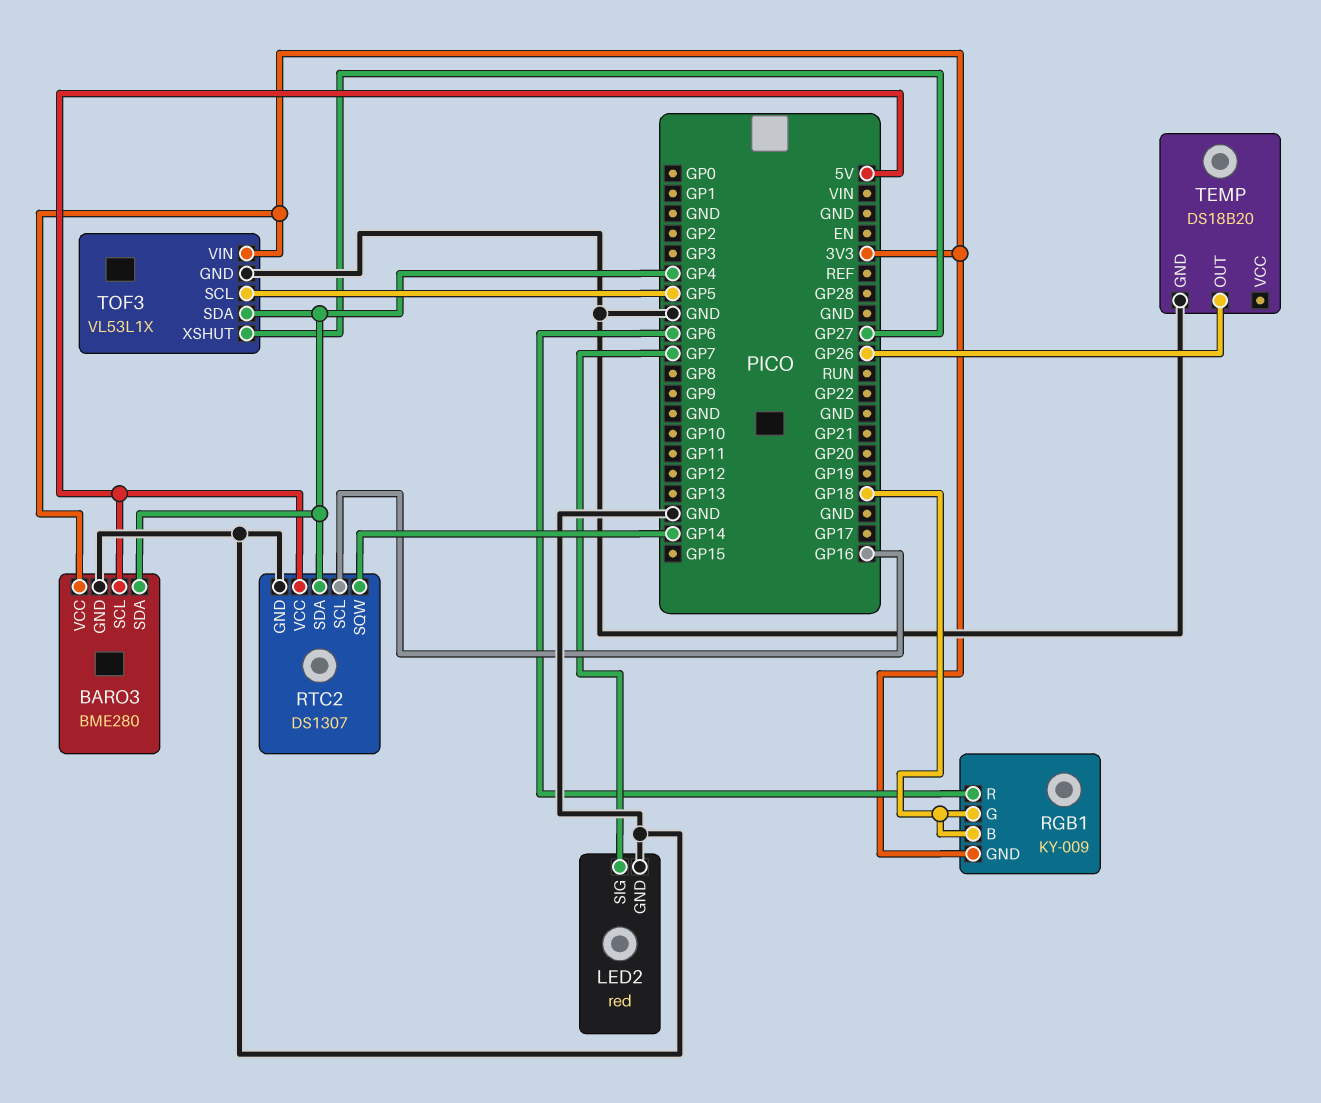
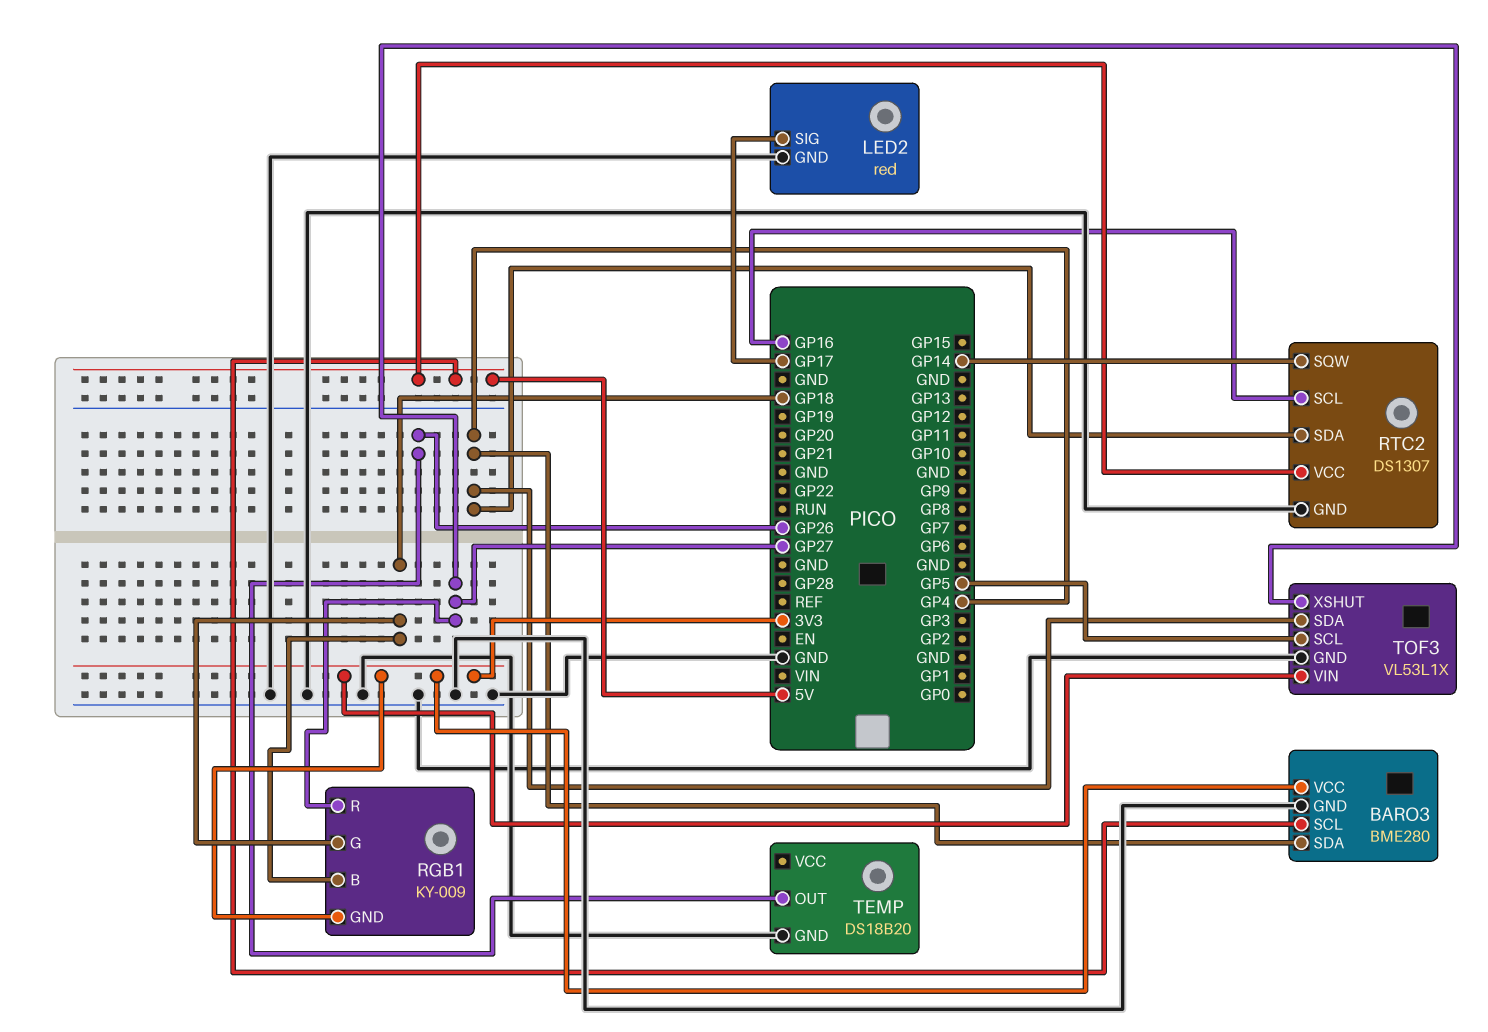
LED2 pin SIG: GP7 -> GP17
RGB1 pin R: GP6 -> GP27

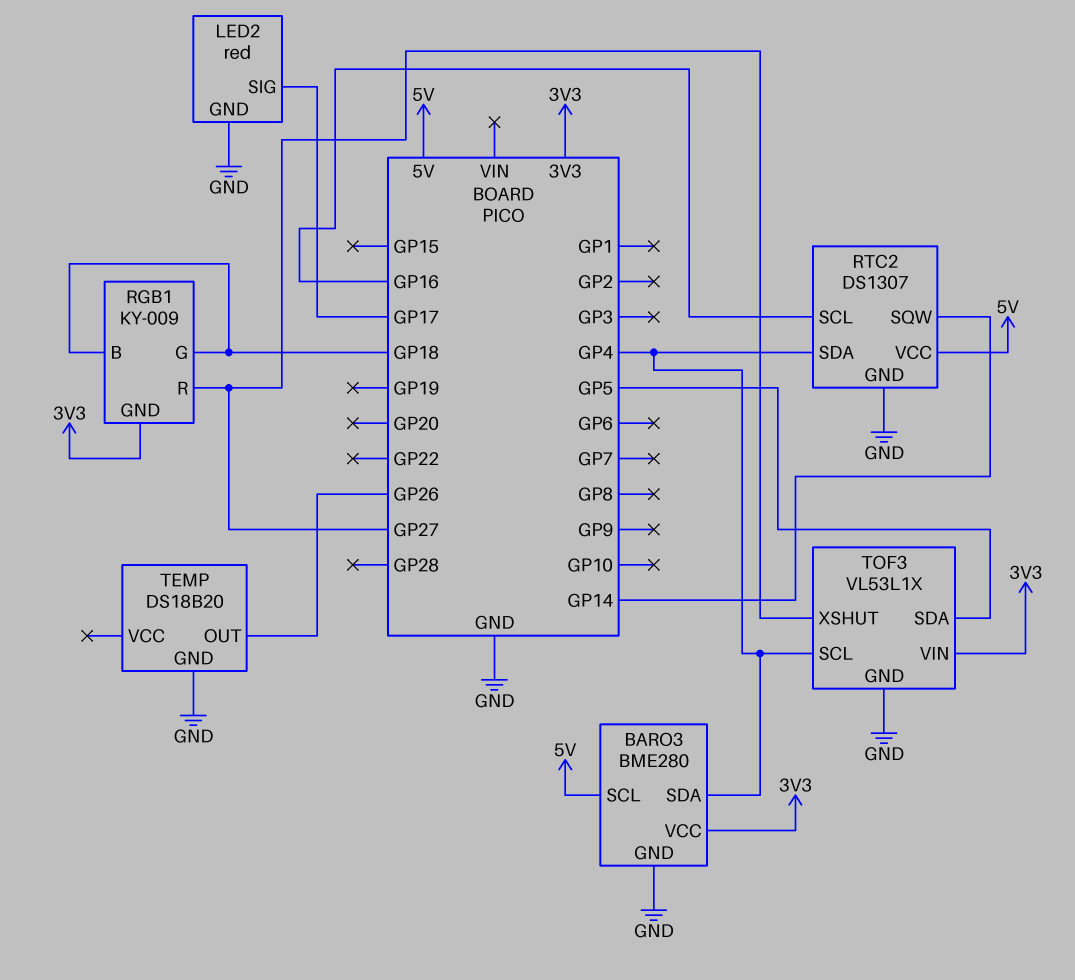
TOF3 pin SCL: GP5 -> GP4
TOF3 pin SDA: GP4 -> GP5

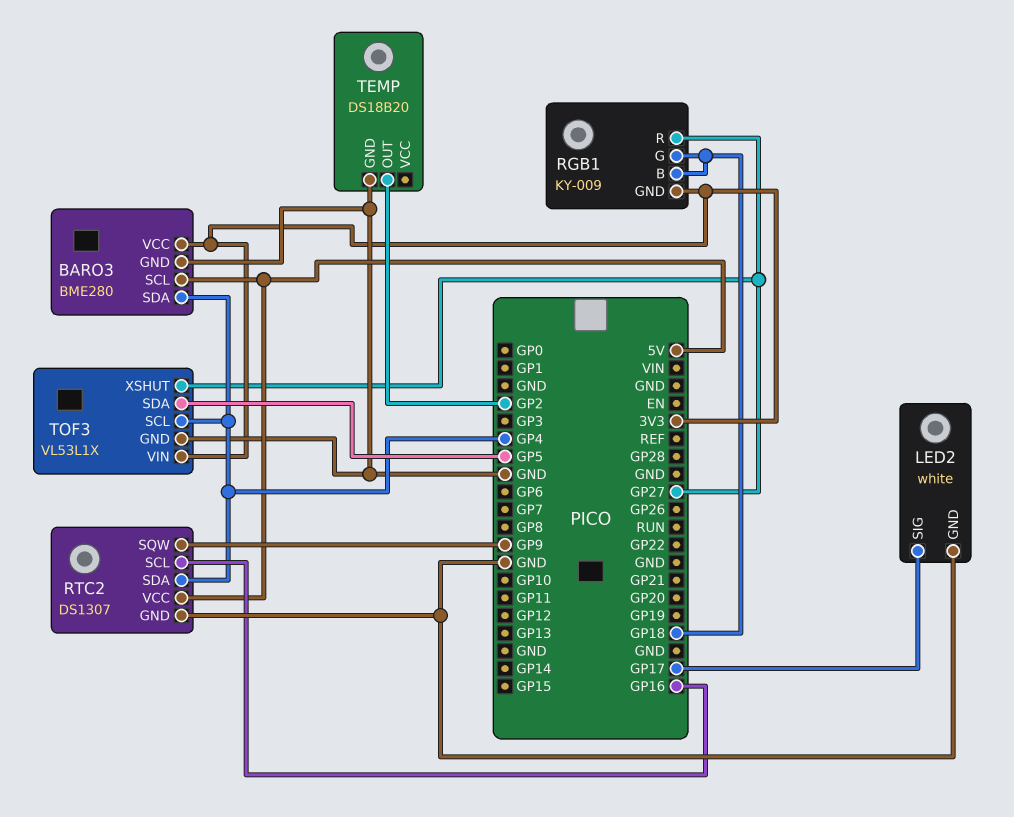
LED2: red -> white
RTC2 pin SQW: GP14 -> GP9
TEMP pin OUT: GP26 -> GP2

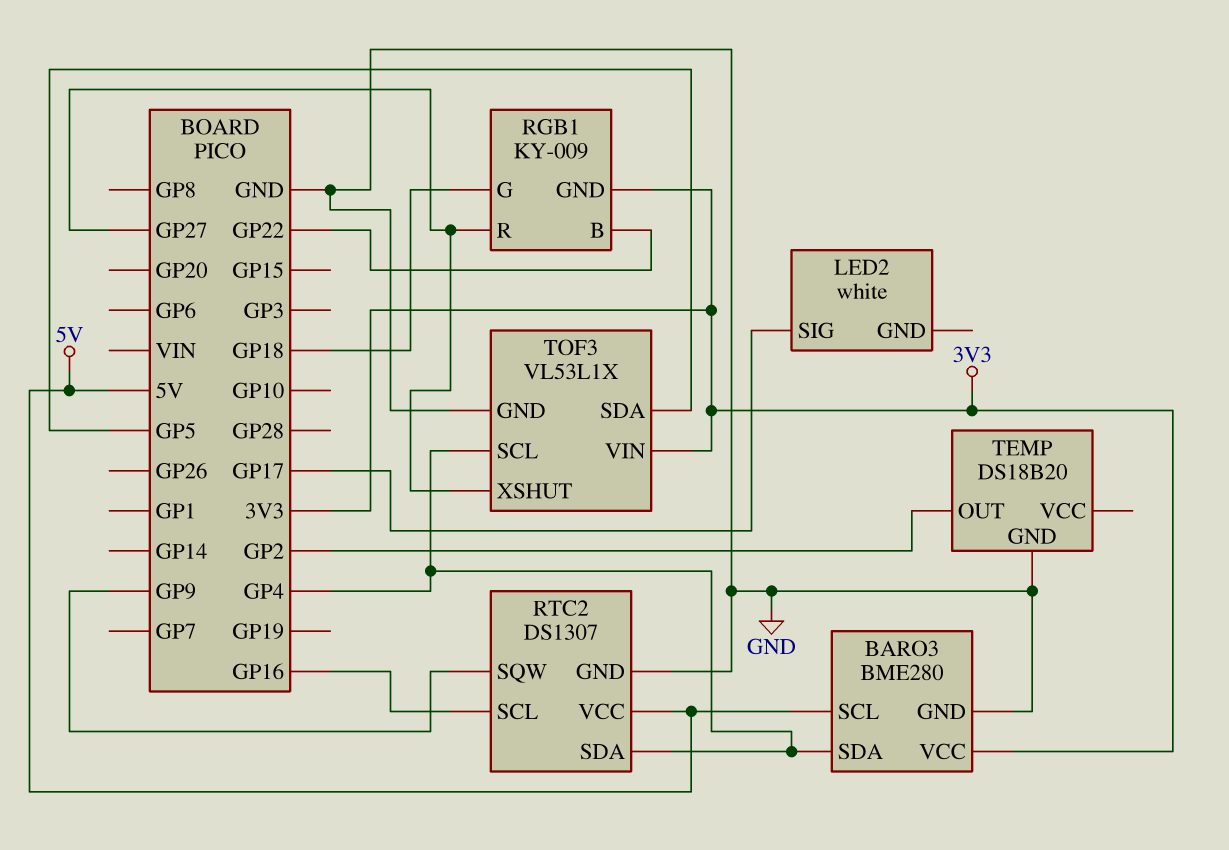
LED2 pin GND: GND -> none
RGB1 pin B: GP18 -> GP22

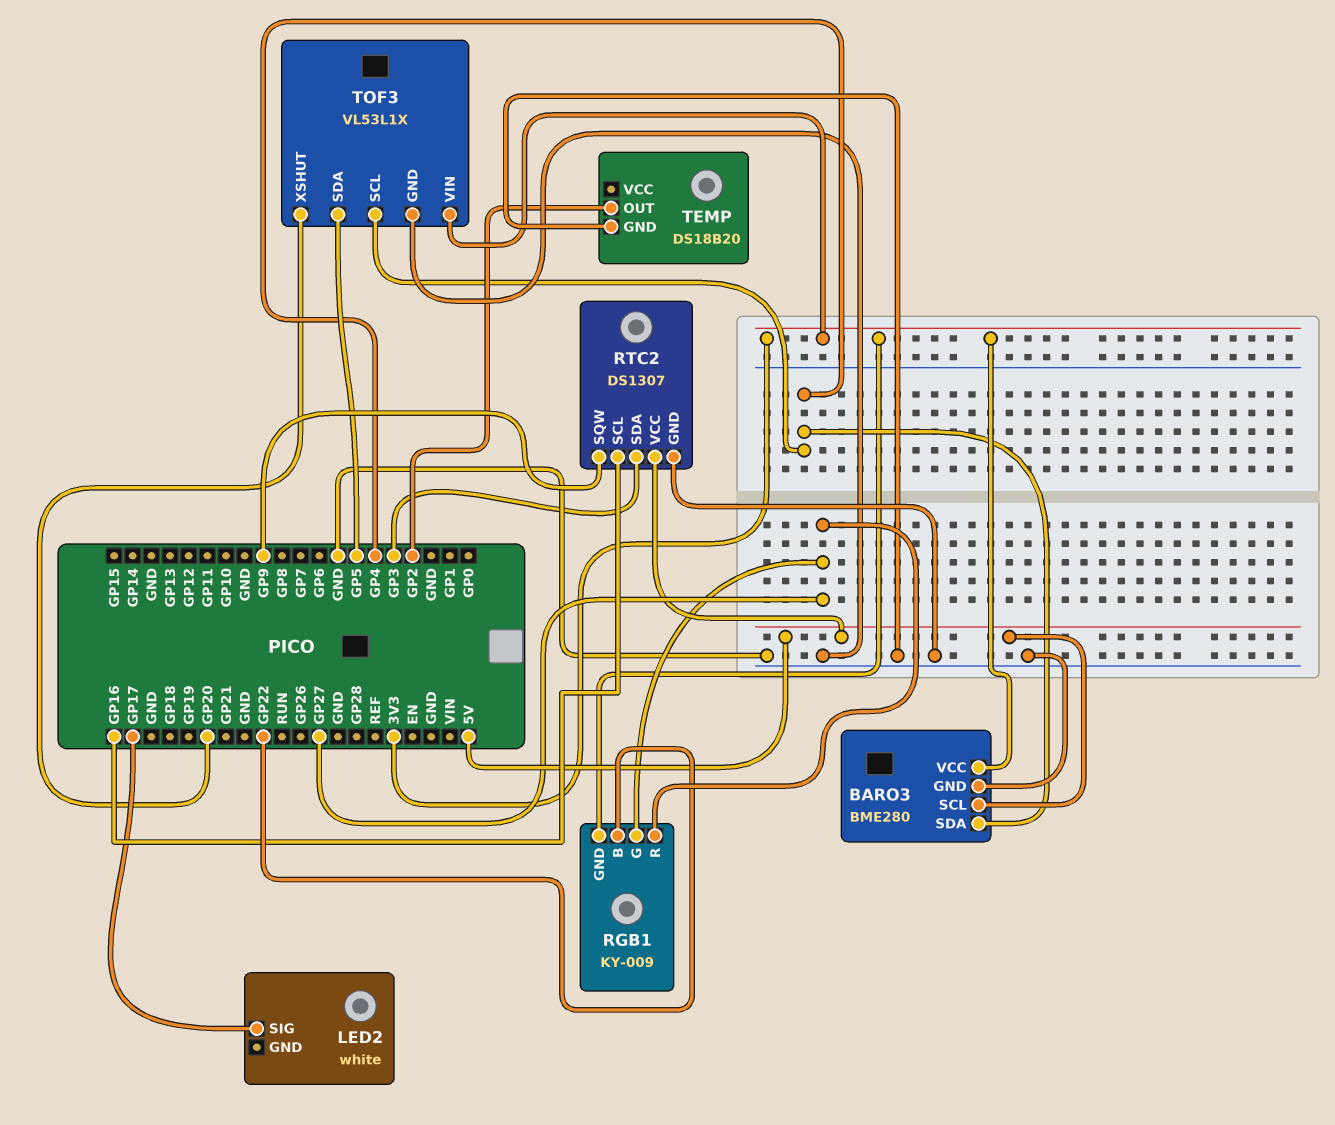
RGB1 pin G: GP18 -> GP27
RTC2 pin SDA: GP4 -> GP3
TOF3 pin XSHUT: GP27 -> GP20

